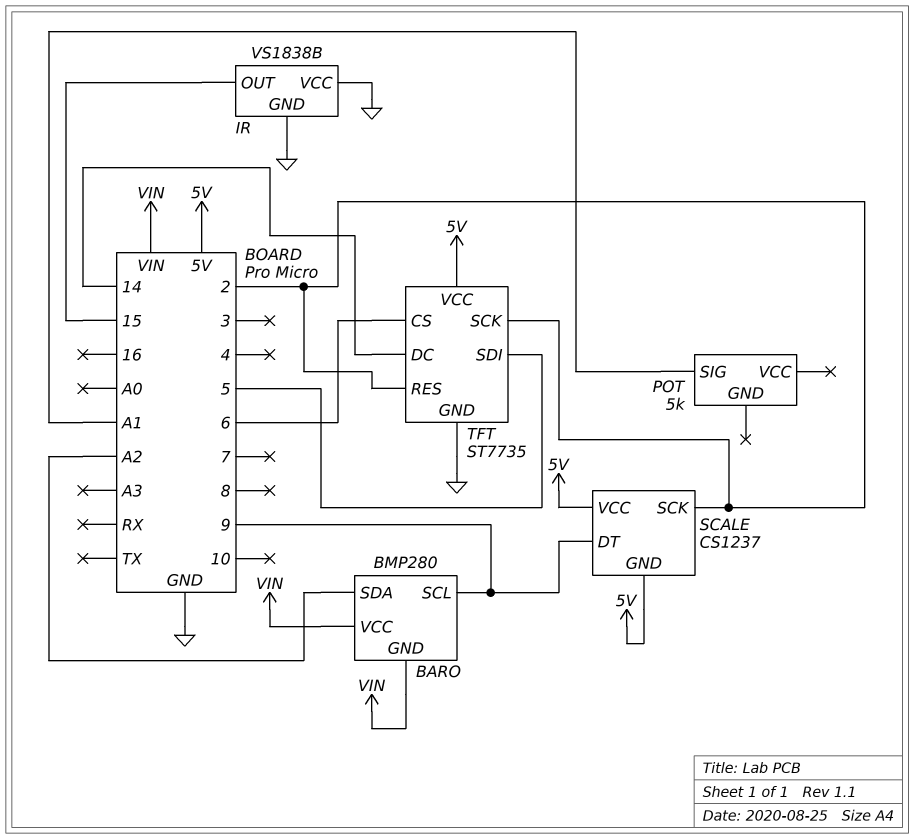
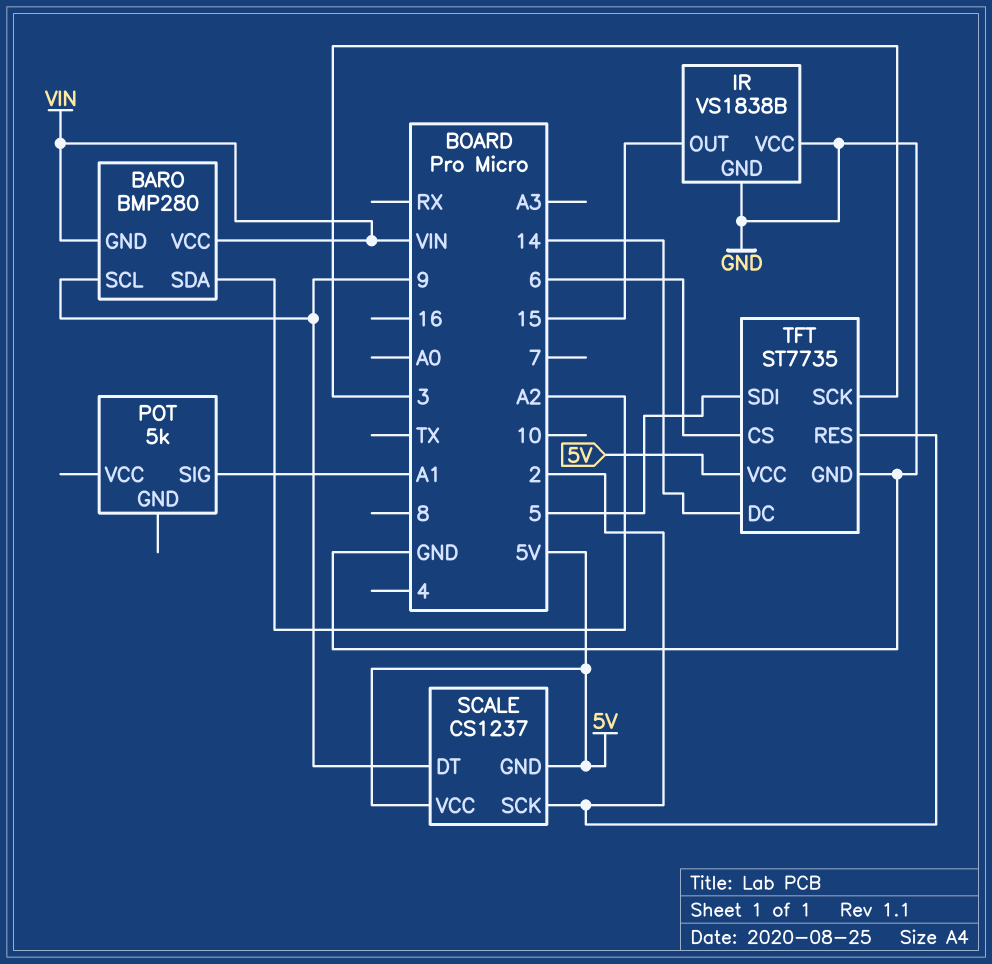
TFT pin SCK: 2 -> 3

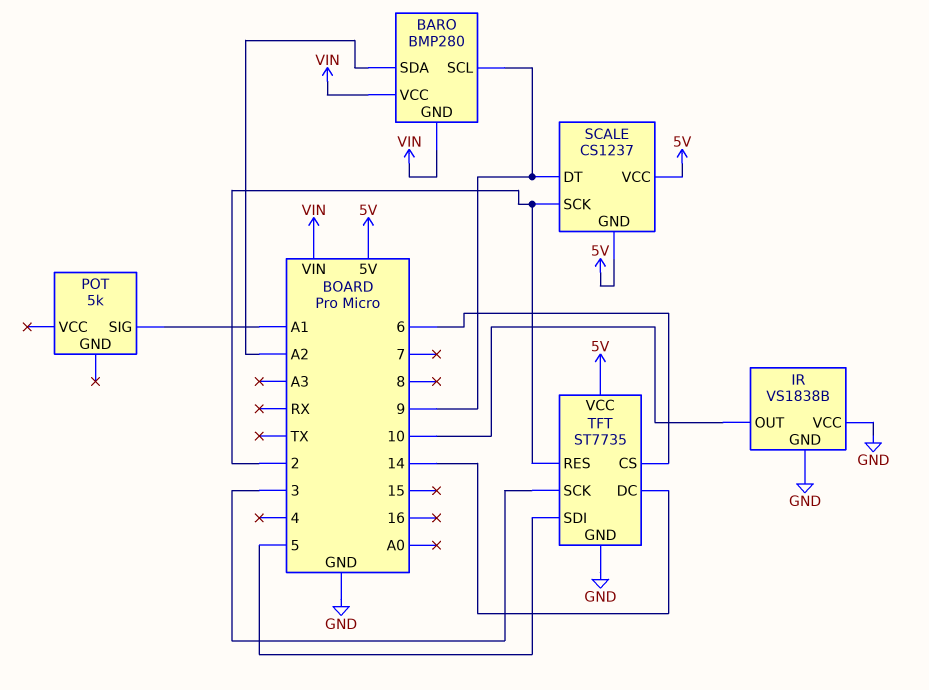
IR pin OUT: 15 -> 10

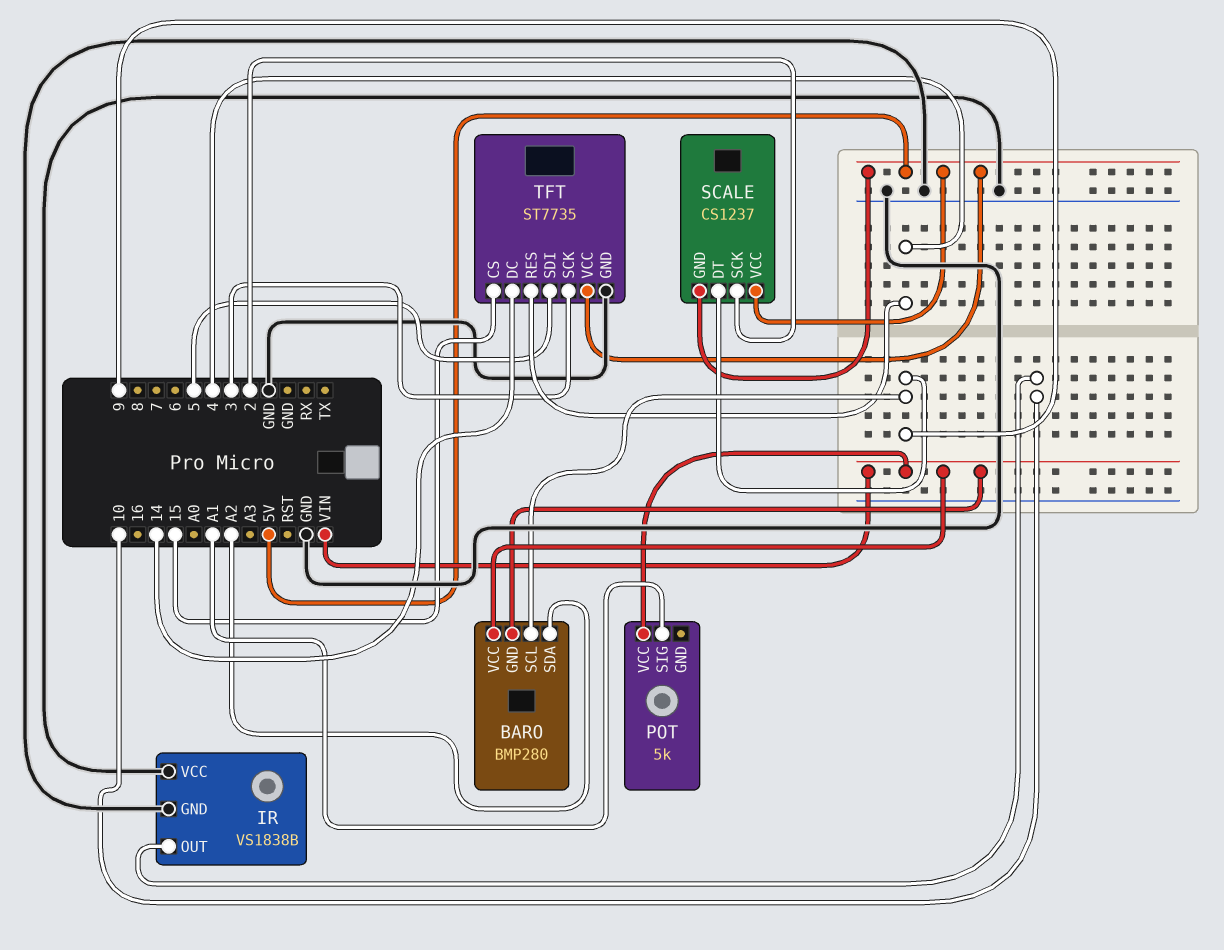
POT pin VCC: none -> VIN
TFT pin CS: 6 -> 15
TFT pin RES: 2 -> 4

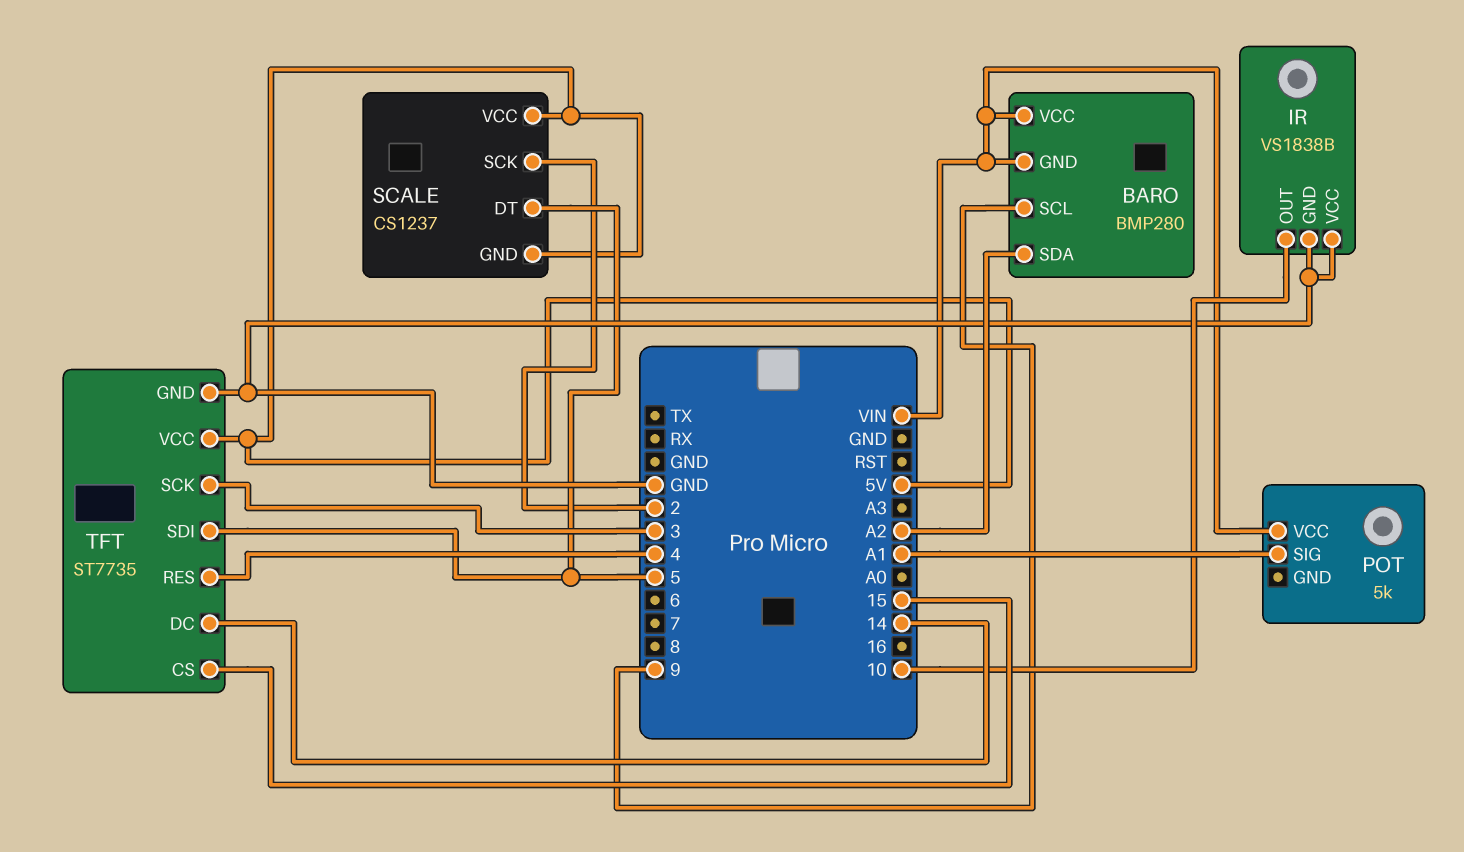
SCALE pin DT: 9 -> 5

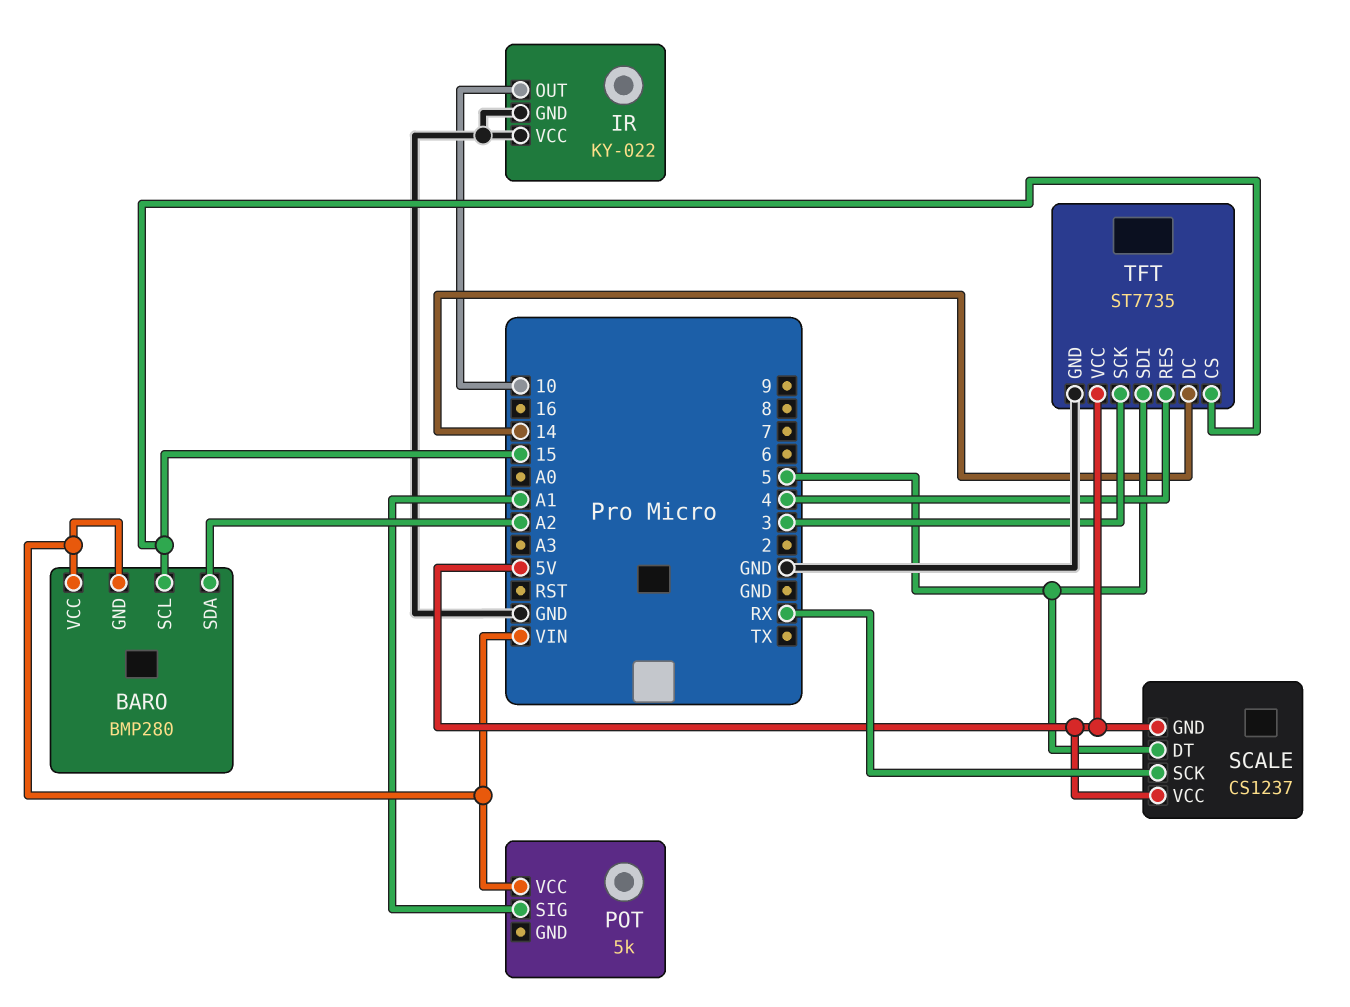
BARO pin SCL: 9 -> 15
IR: VS1838B -> KY-022
SCALE pin SCK: 2 -> RX

